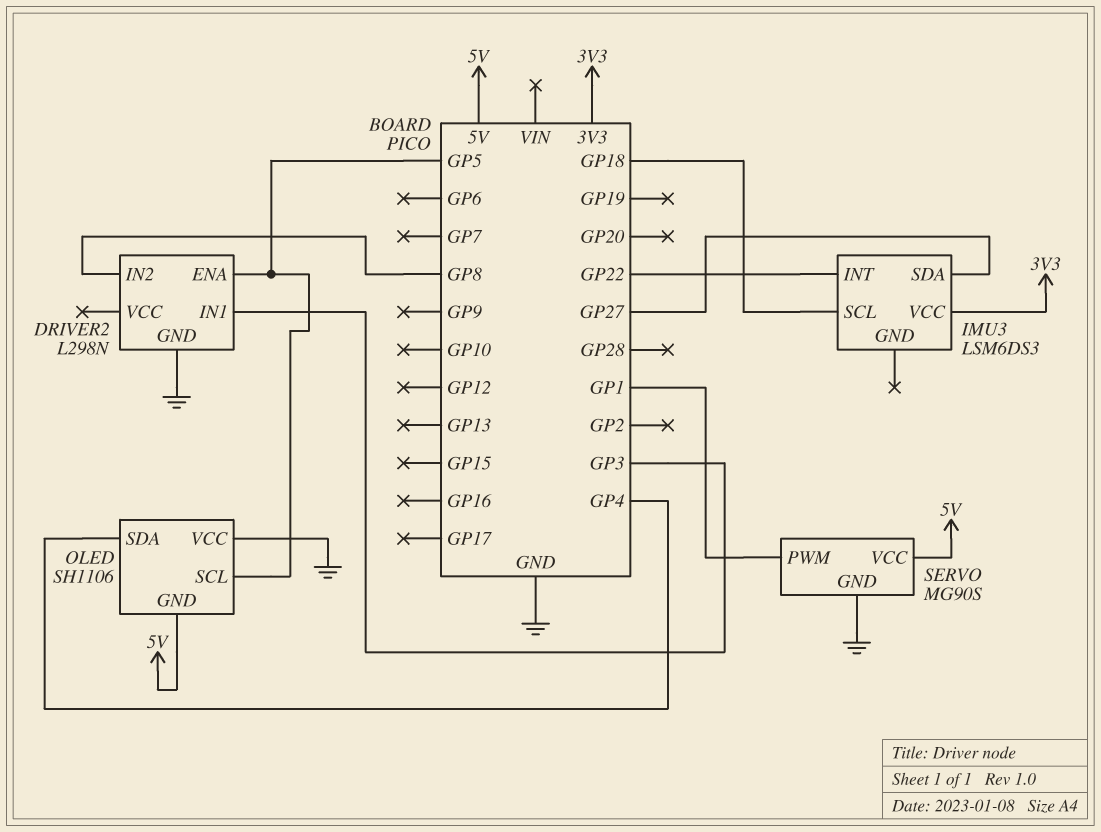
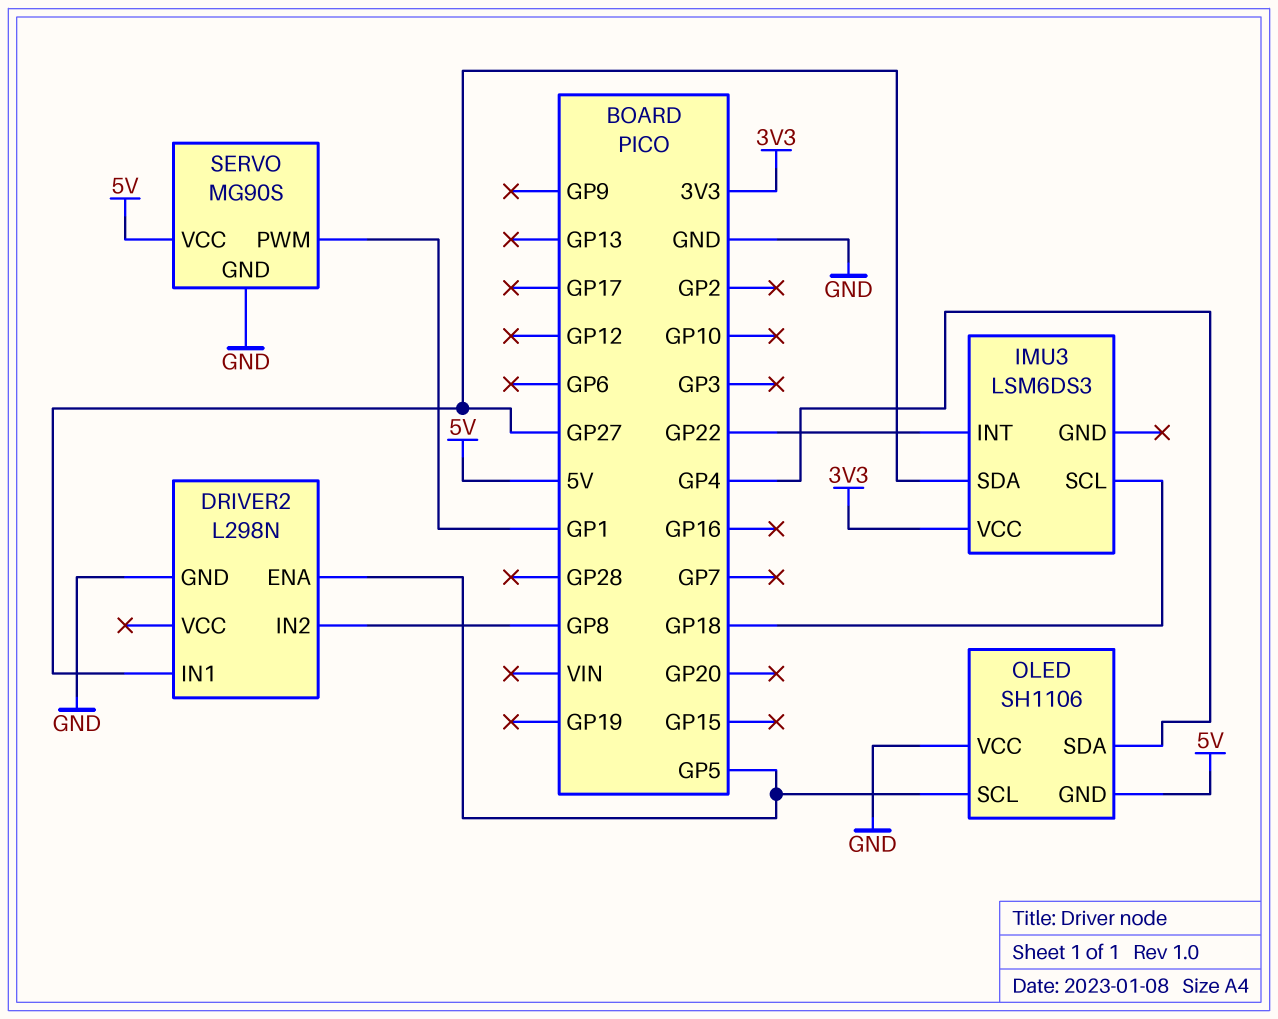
DRIVER2 pin IN1: GP3 -> GP27

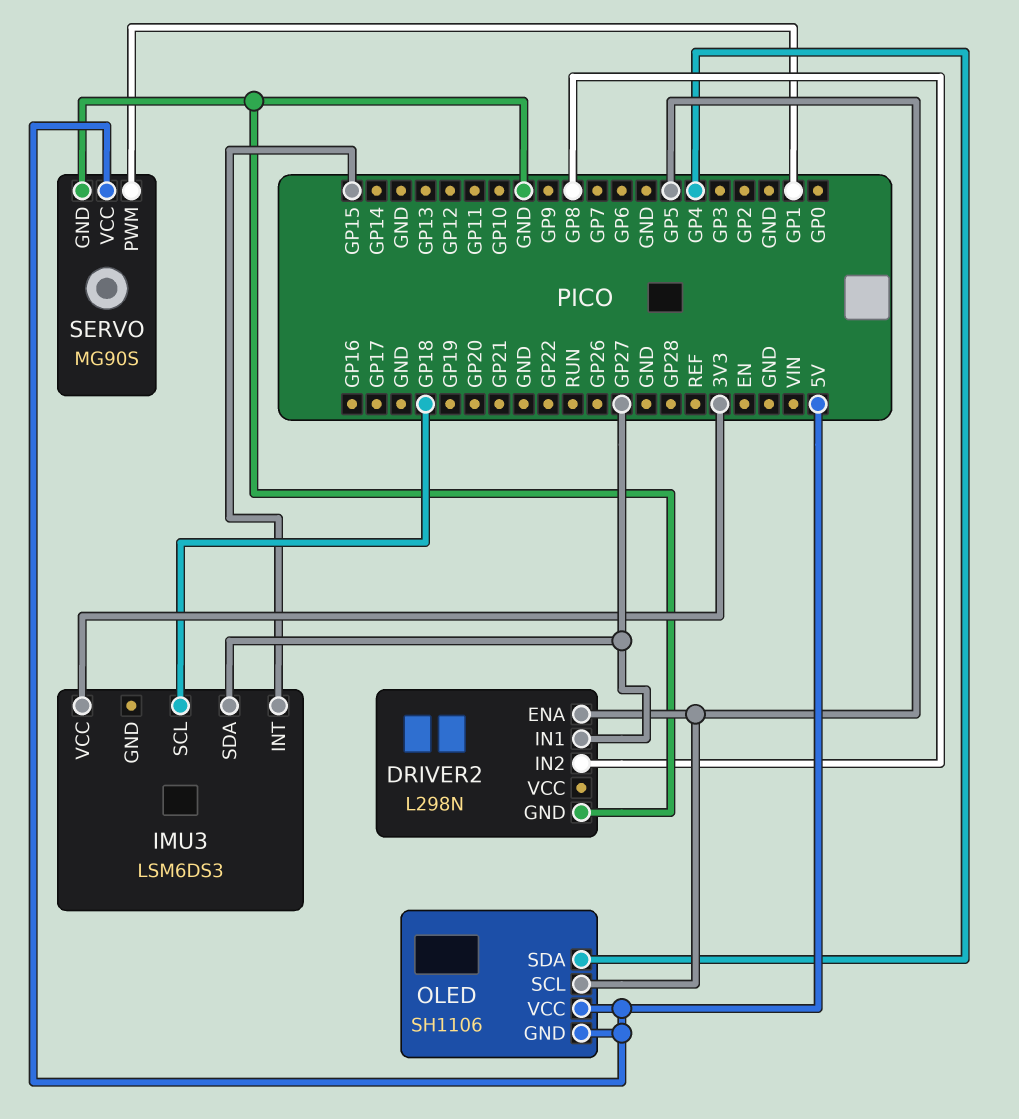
IMU3 pin INT: GP22 -> GP15
OLED pin VCC: GND -> 5V

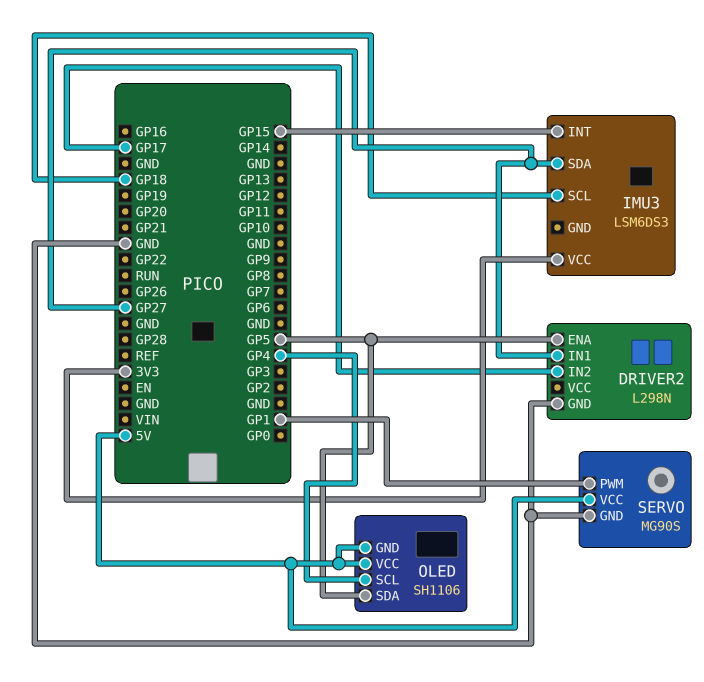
DRIVER2 pin IN2: GP8 -> GP17
OLED pin SCL: GP5 -> GP4
OLED pin SDA: GP4 -> GP5

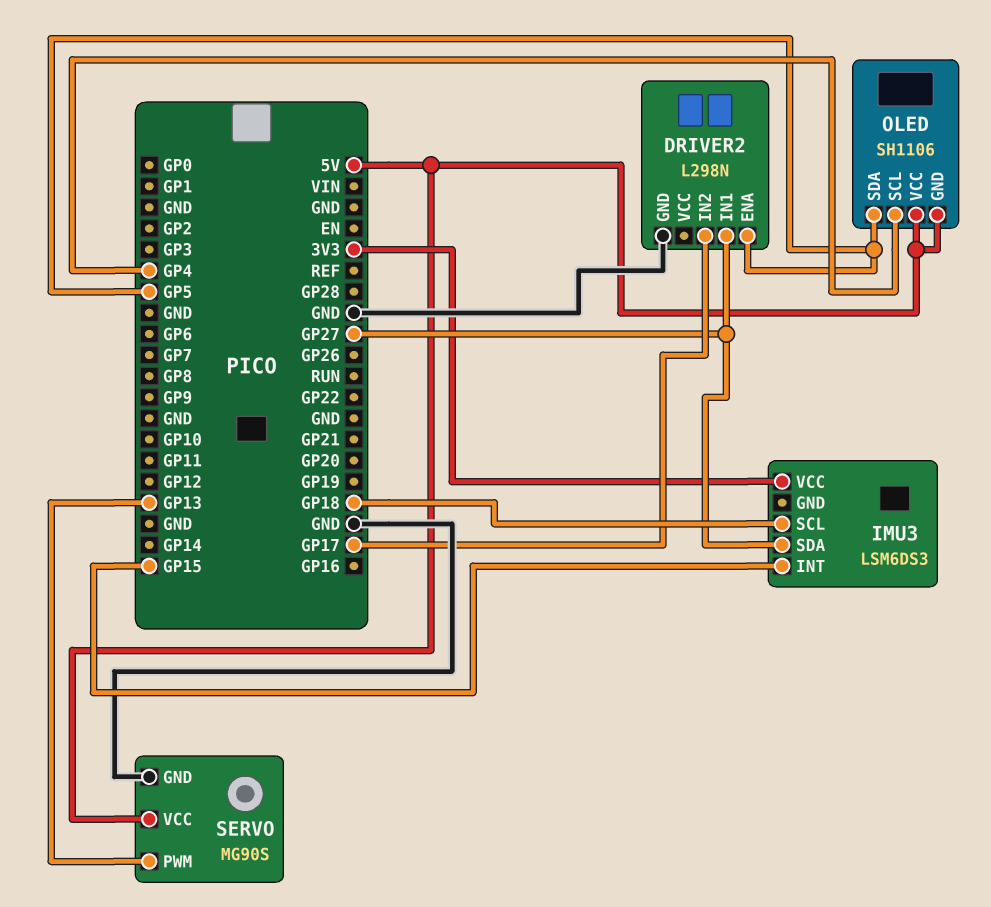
SERVO pin PWM: GP1 -> GP13

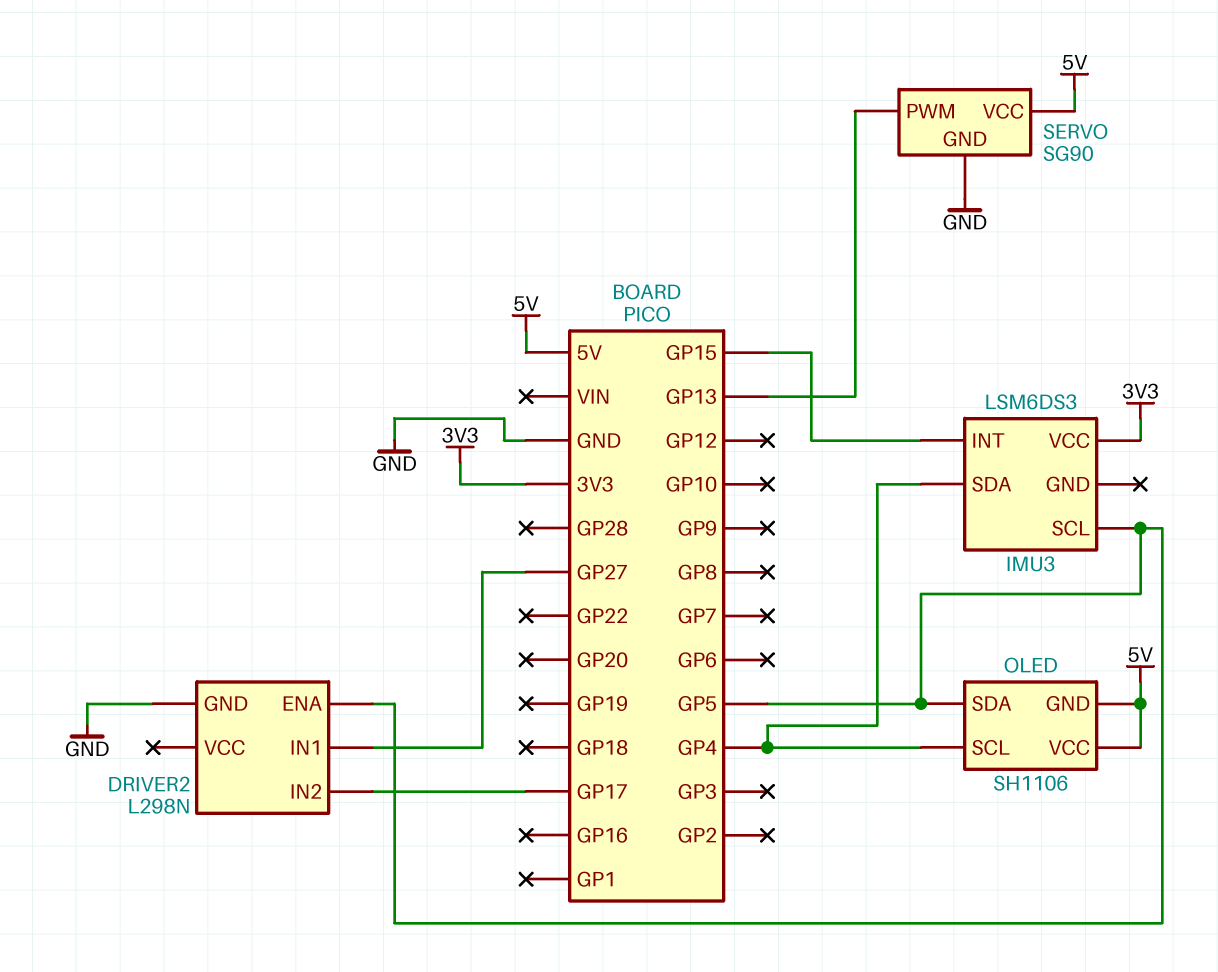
IMU3 pin SCL: GP18 -> GP5
IMU3 pin SDA: GP27 -> GP4
SERVO: MG90S -> SG90

